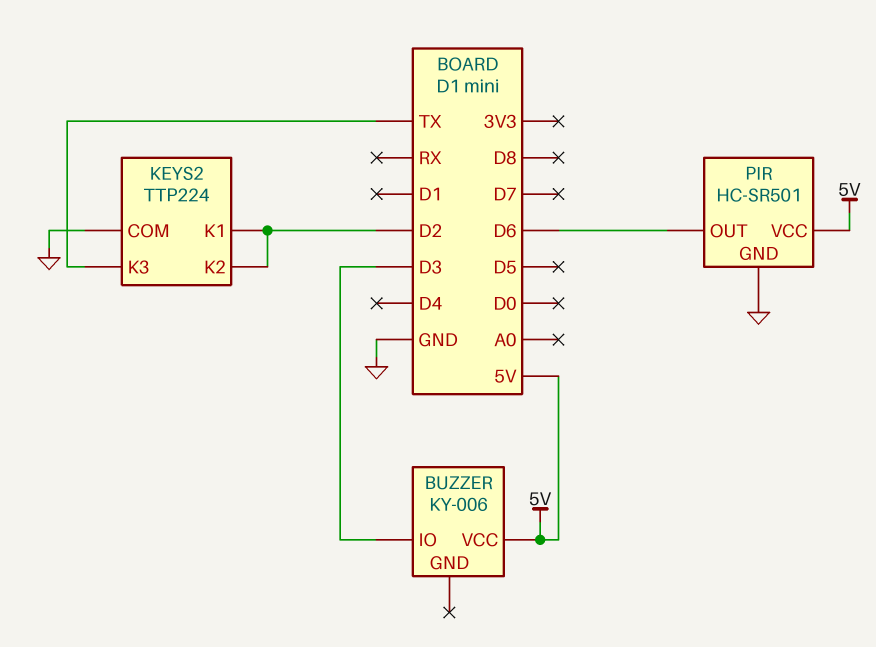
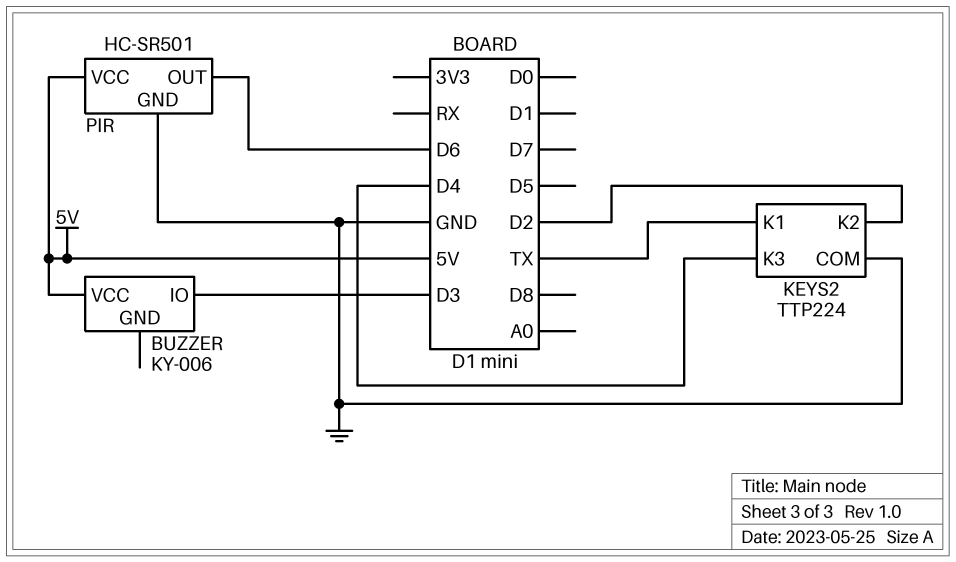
KEYS2 pin K1: D2 -> TX
KEYS2 pin K3: TX -> D4

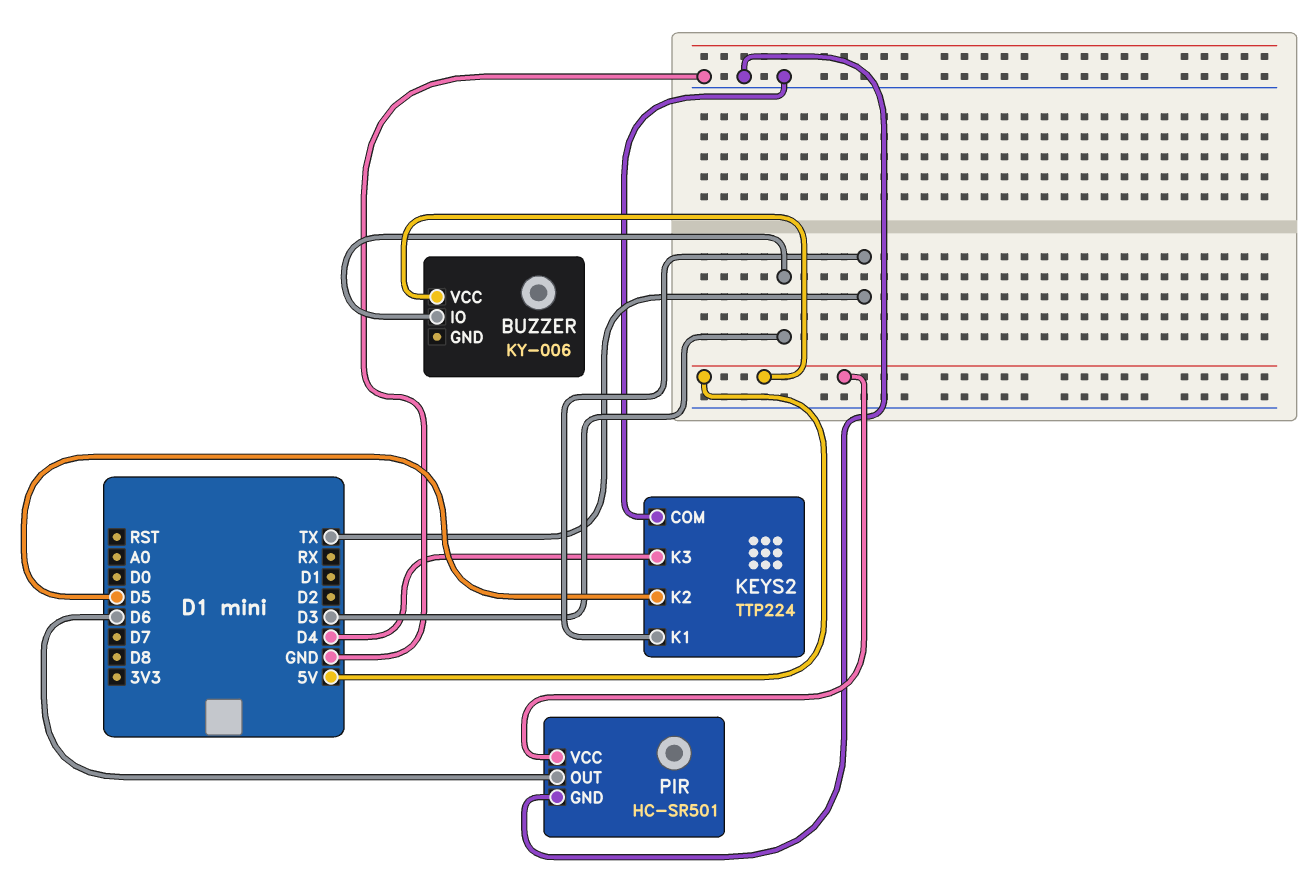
KEYS2 pin K2: D2 -> D5

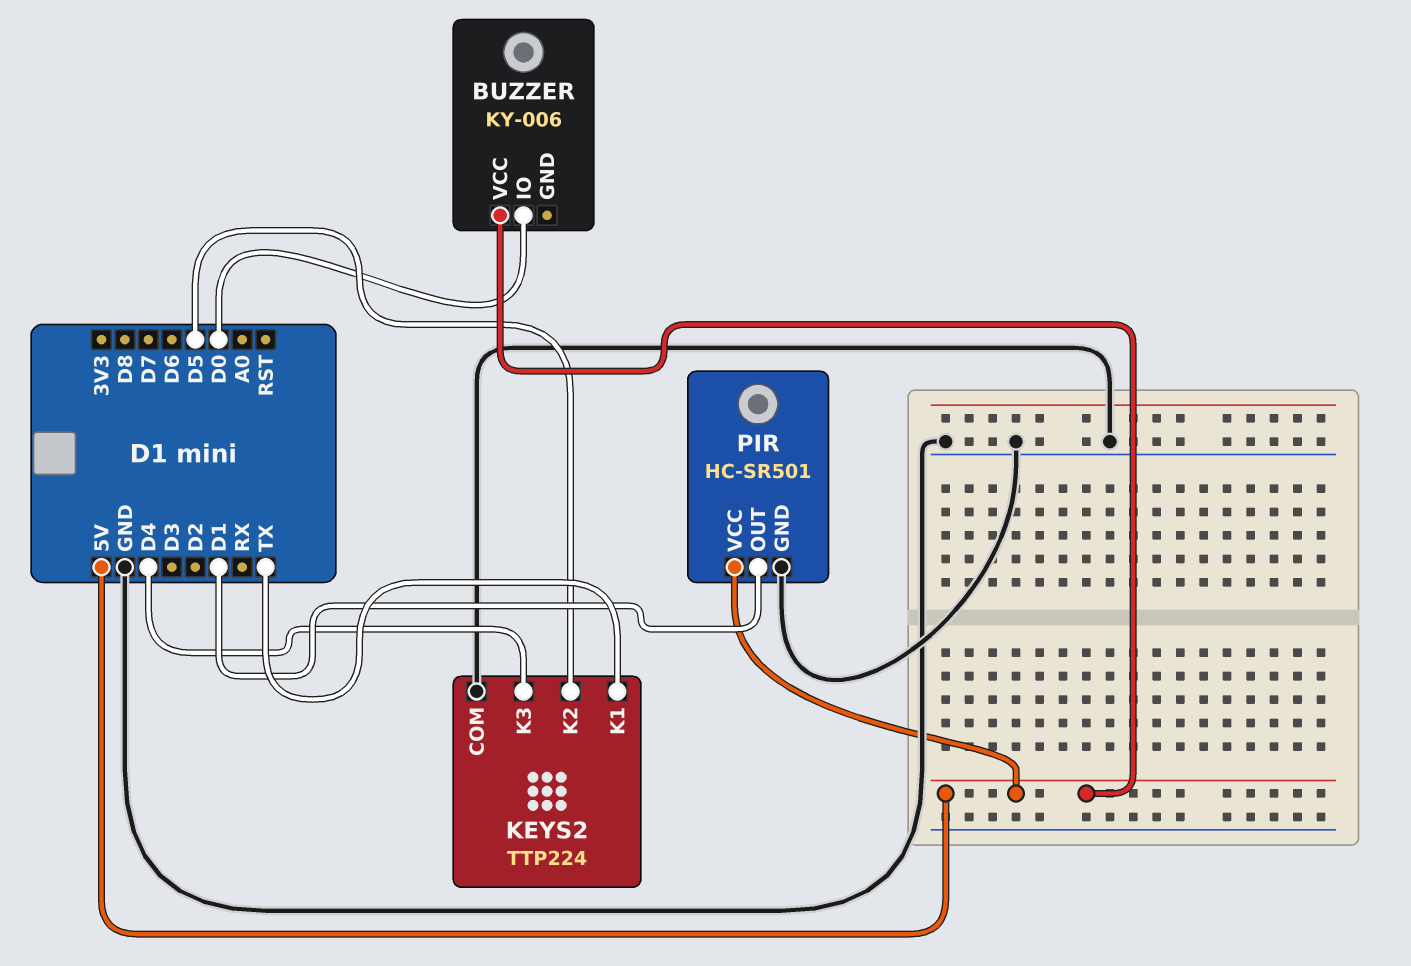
BUZZER pin IO: D3 -> D0
PIR pin OUT: D6 -> D1

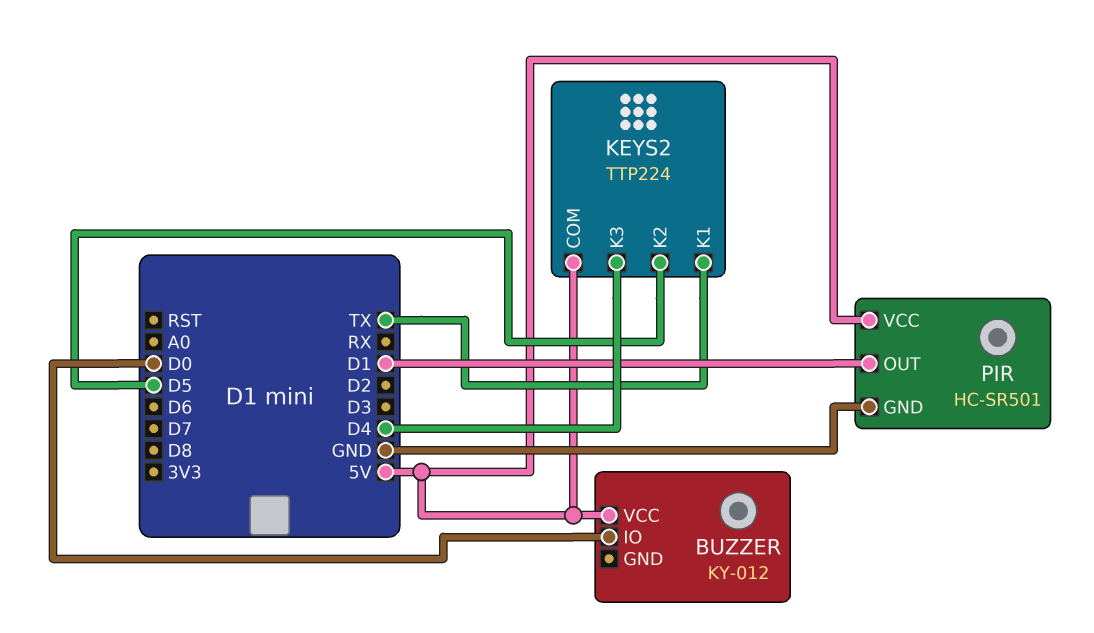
BUZZER: KY-006 -> KY-012
KEYS2 pin COM: GND -> 5V

